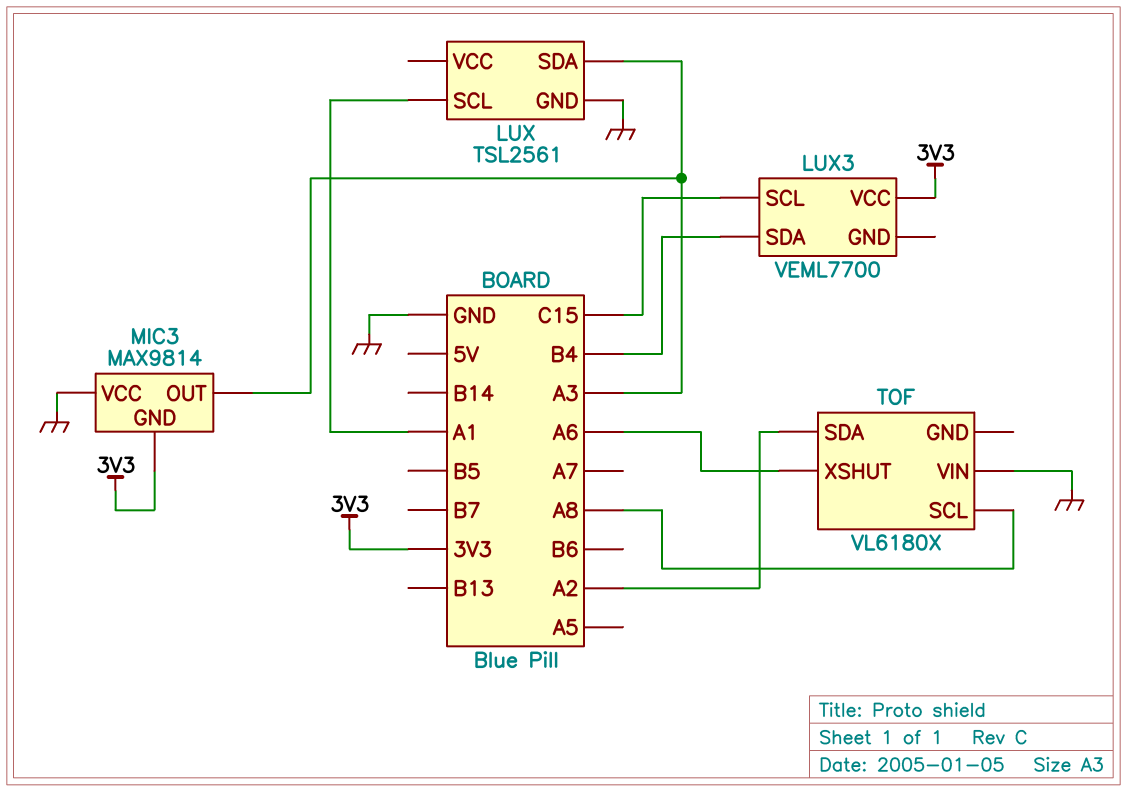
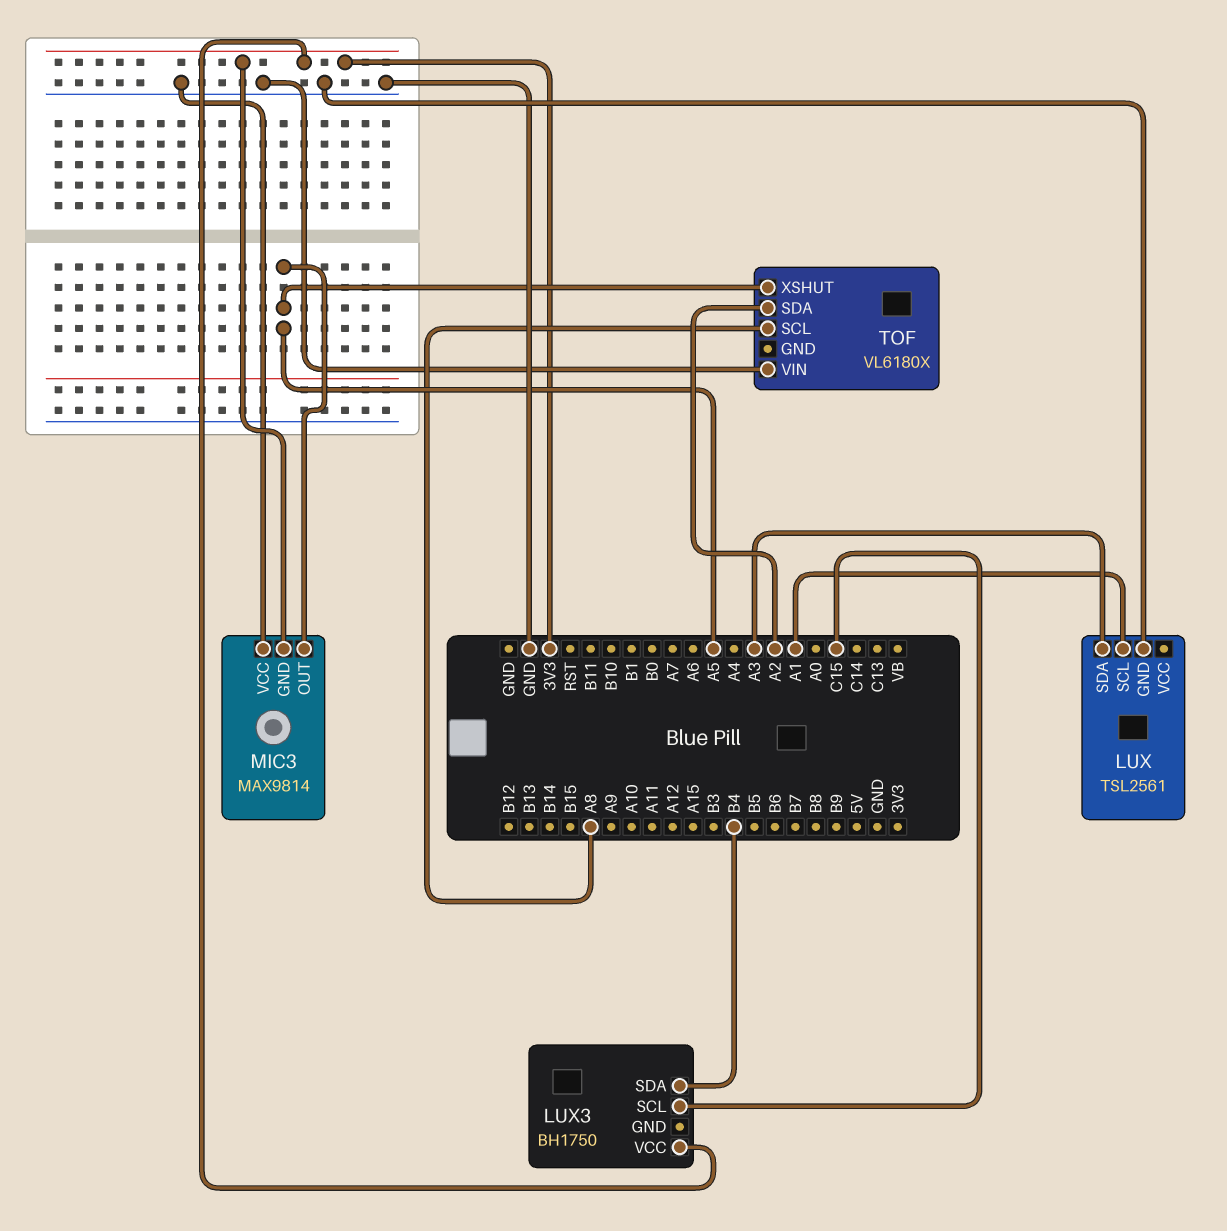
LUX3: VEML7700 -> BH1750
MIC3 pin OUT: A3 -> A5
TOF pin XSHUT: A6 -> A5

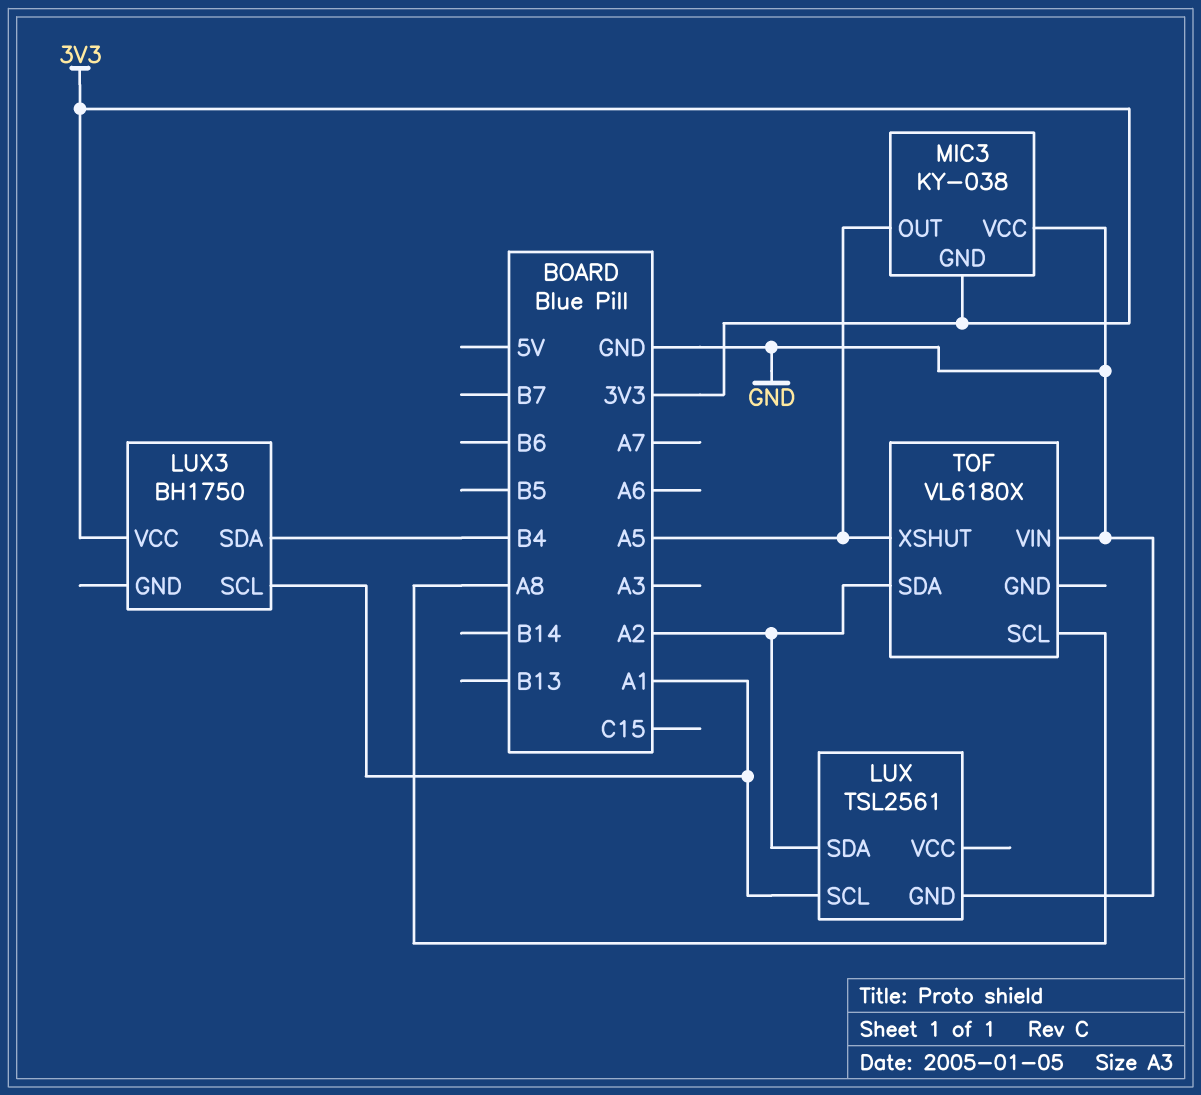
LUX pin SDA: A3 -> A2
LUX3 pin SCL: C15 -> A1
MIC3: MAX9814 -> KY-038

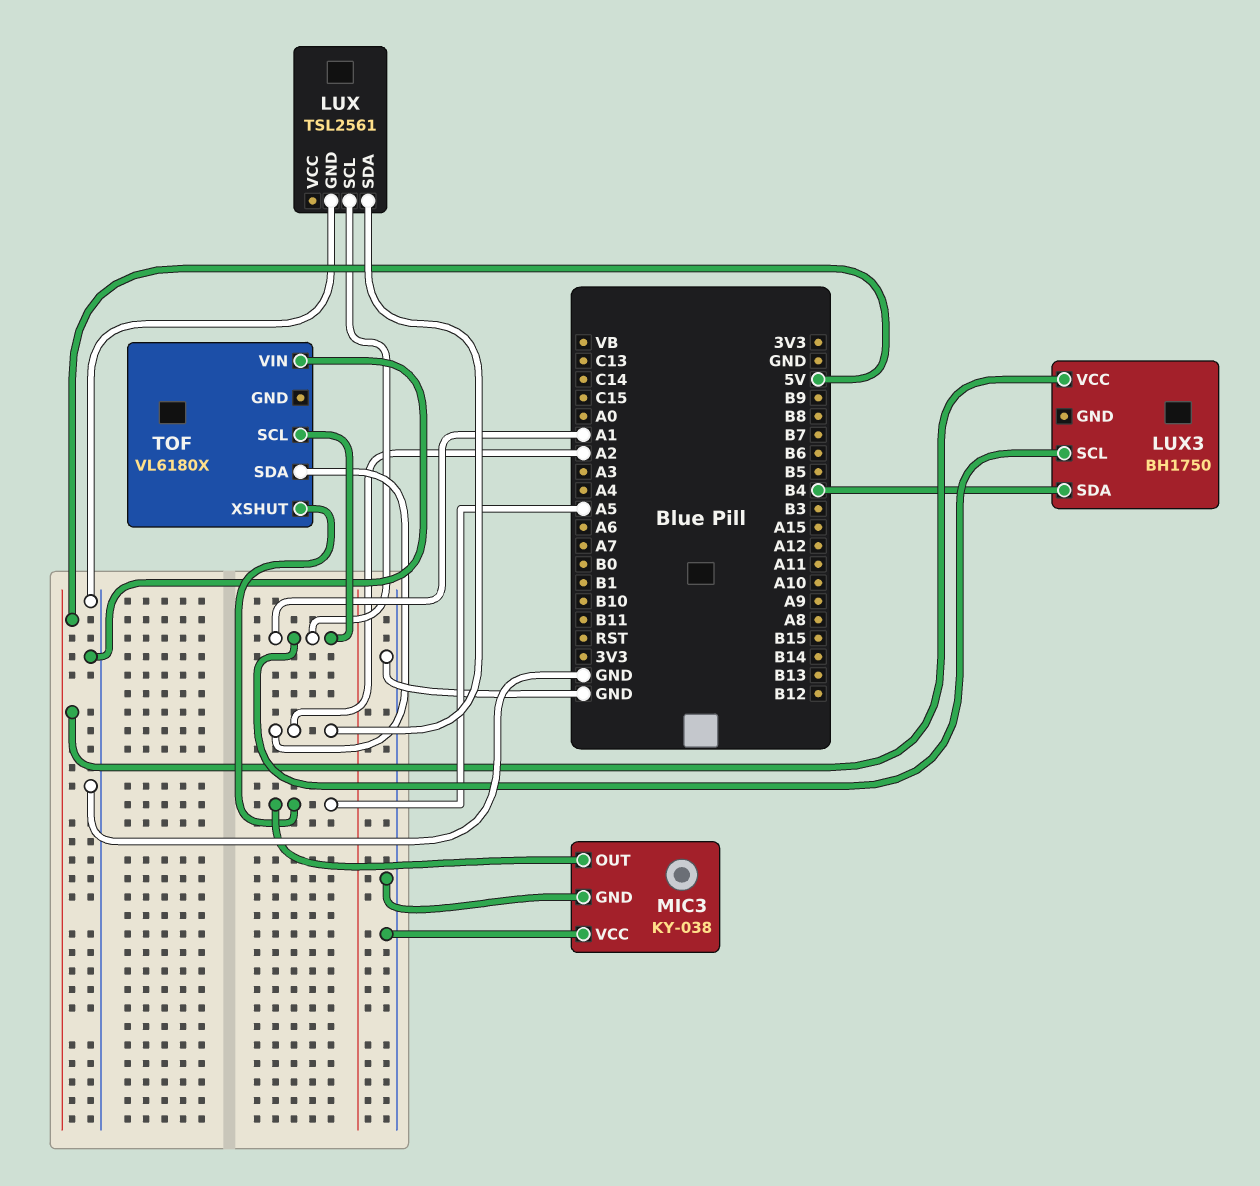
LUX3 pin VCC: 3V3 -> 5V
MIC3 pin GND: 3V3 -> GND
TOF pin SCL: A8 -> A1

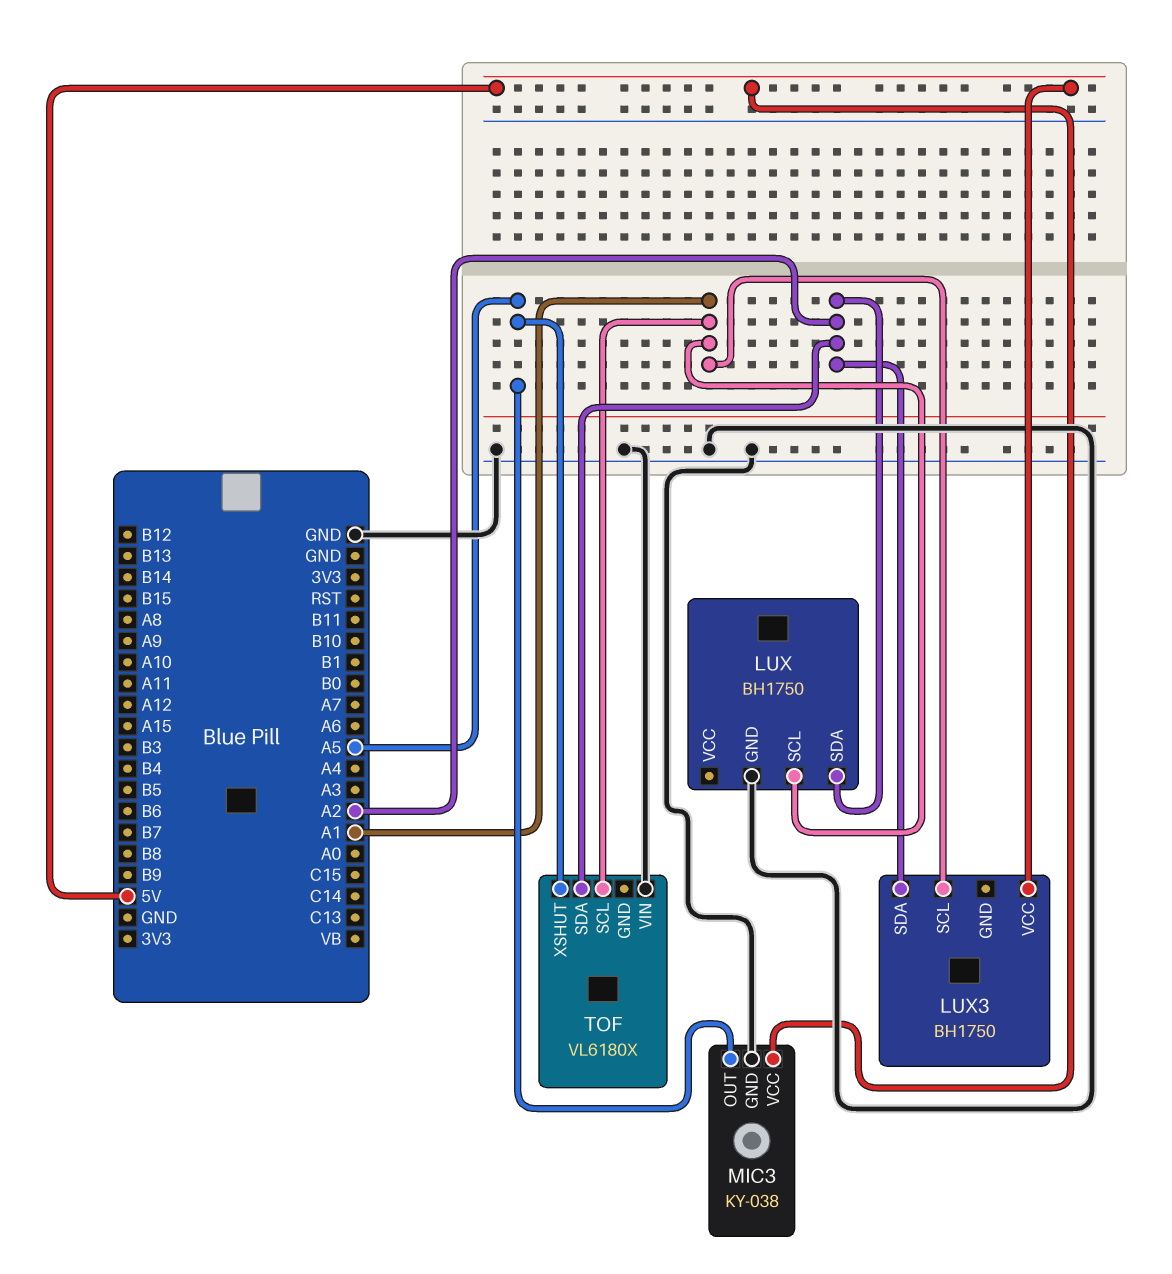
LUX: TSL2561 -> BH1750
LUX3 pin SDA: B4 -> A2
MIC3 pin VCC: GND -> 5V

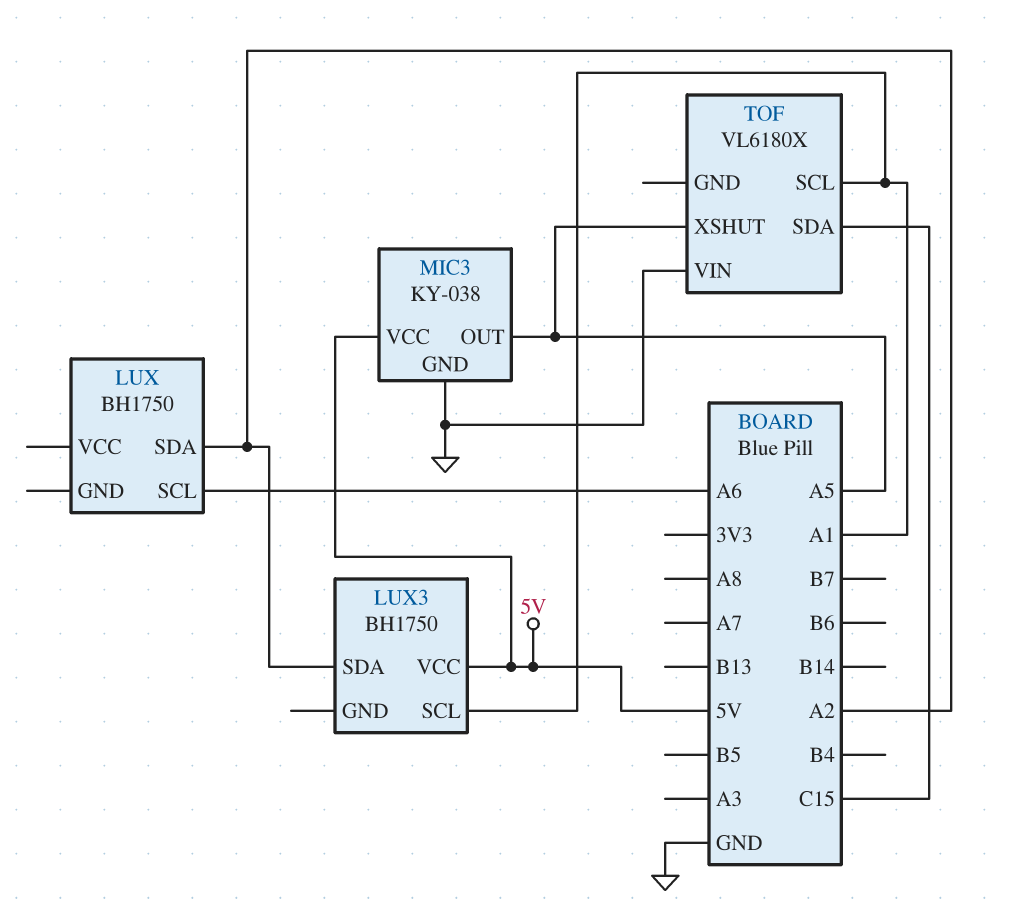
LUX pin GND: GND -> none
LUX pin SCL: A1 -> A6
TOF pin SDA: A2 -> C15

